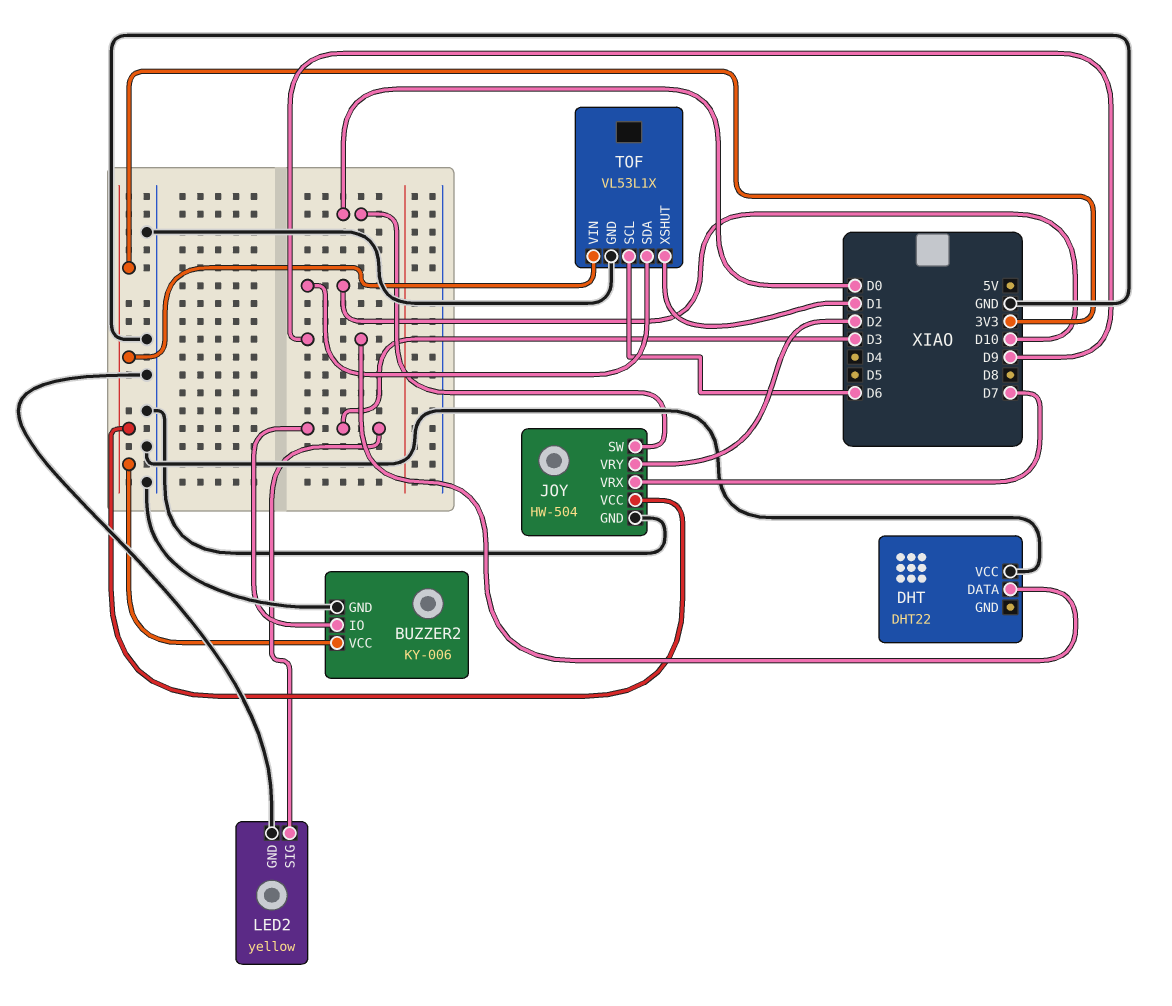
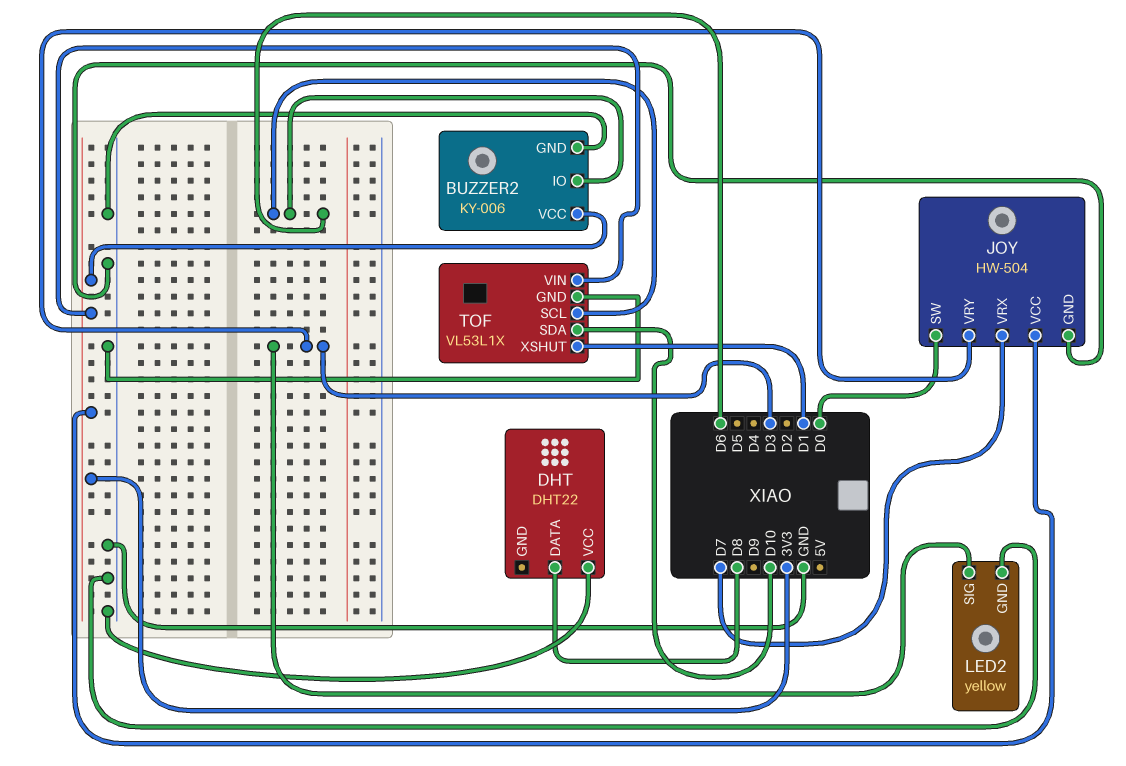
BUZZER2 pin IO: D3 -> D6
DHT pin DATA: D9 -> D8
JOY pin VRY: D2 -> D3

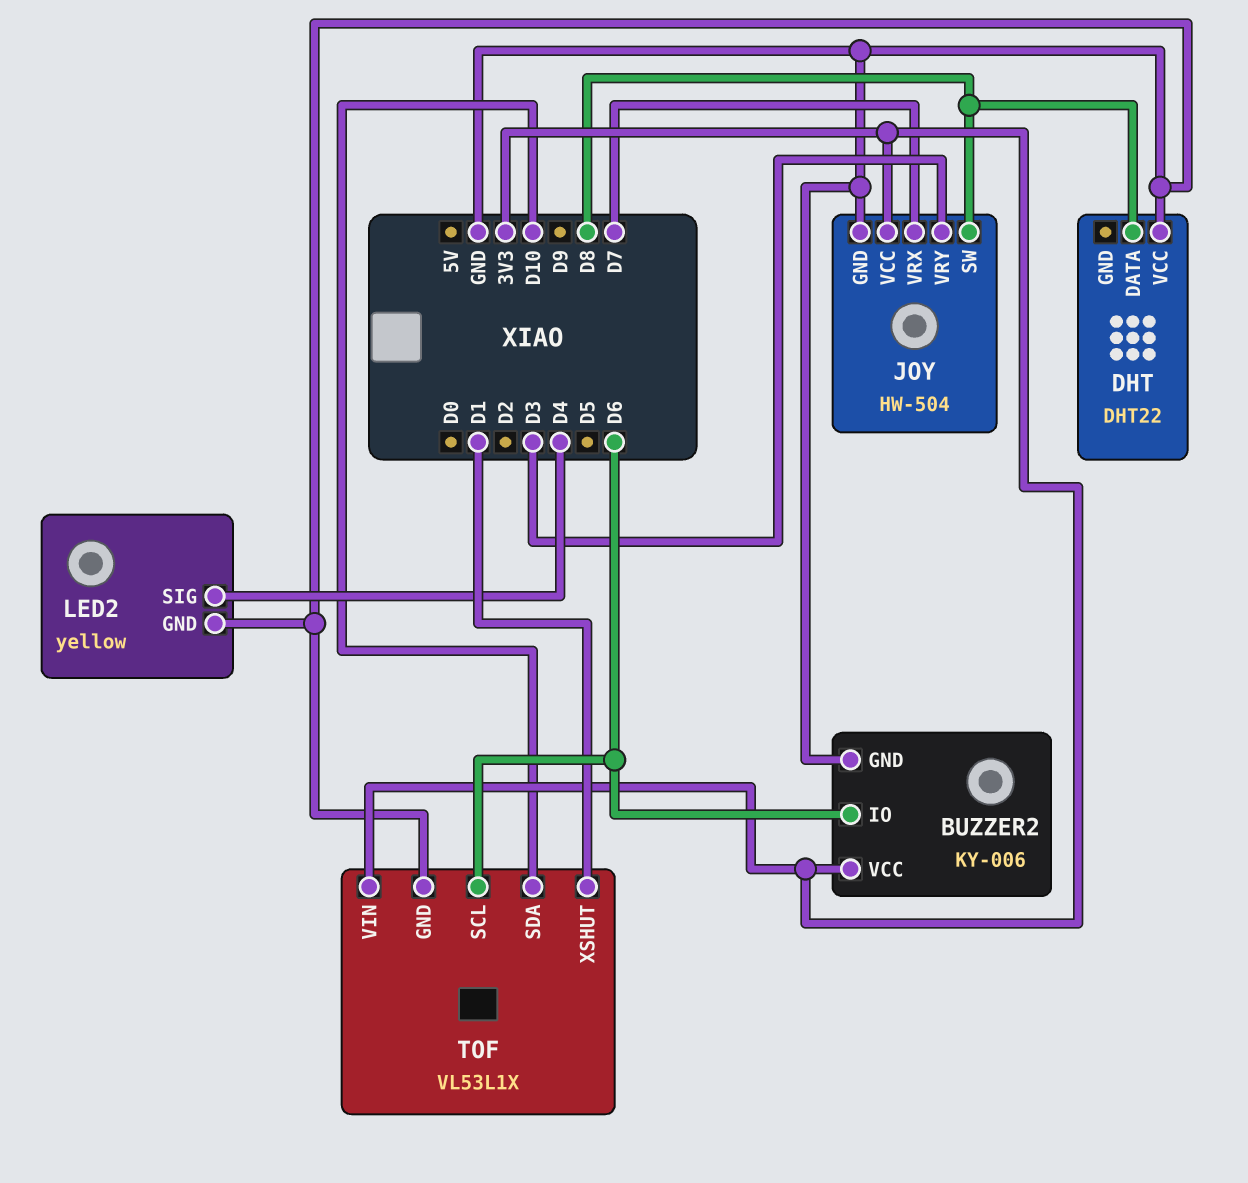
JOY pin SW: D0 -> D8
LED2 pin SIG: D3 -> D4

